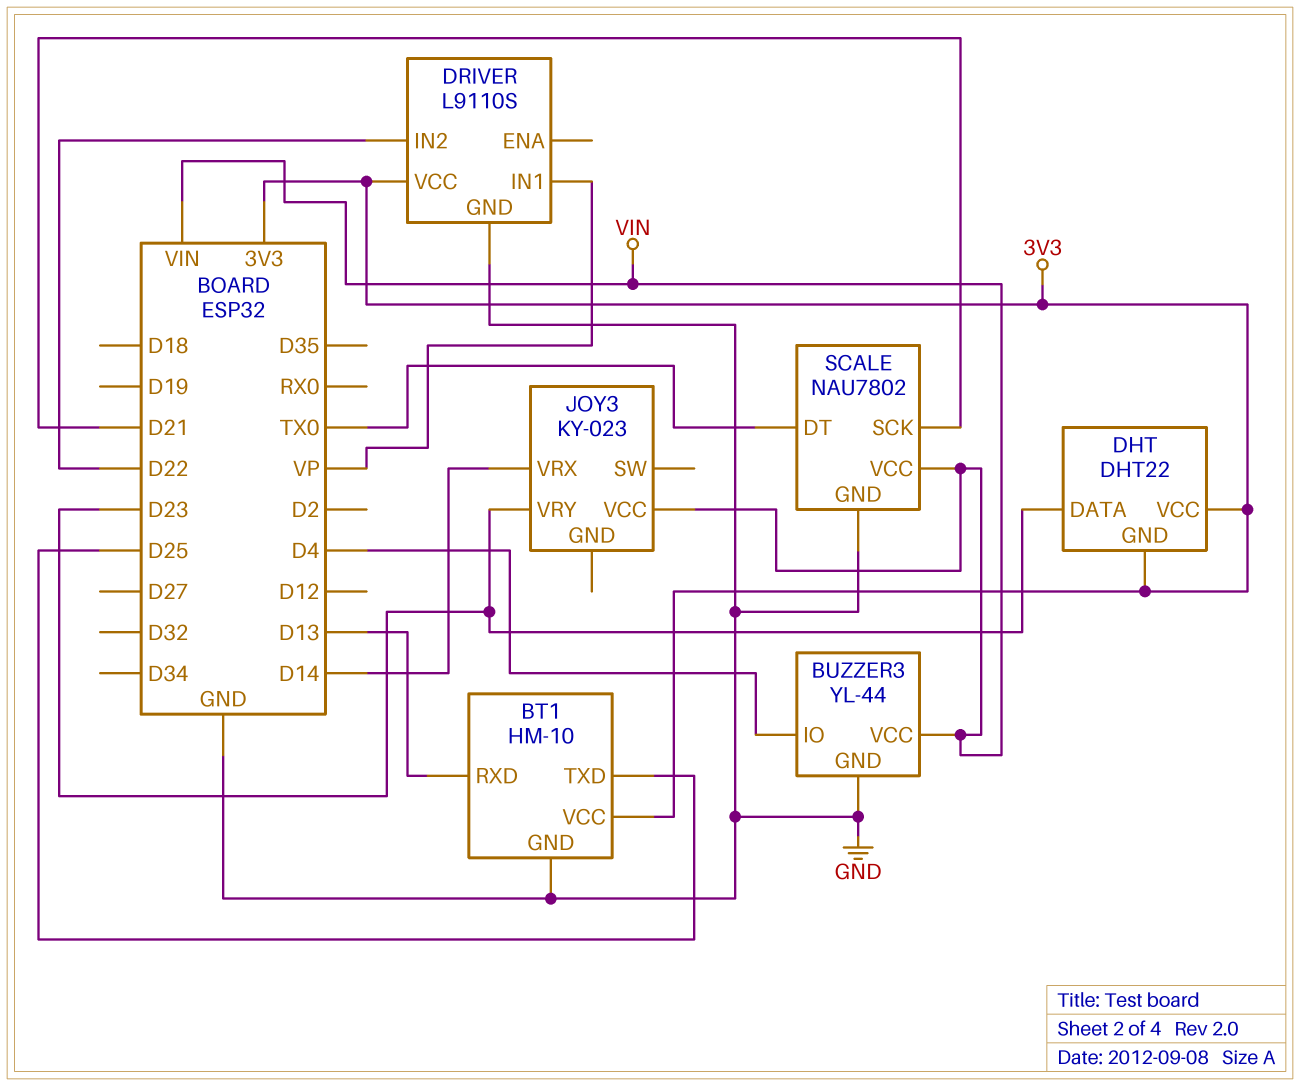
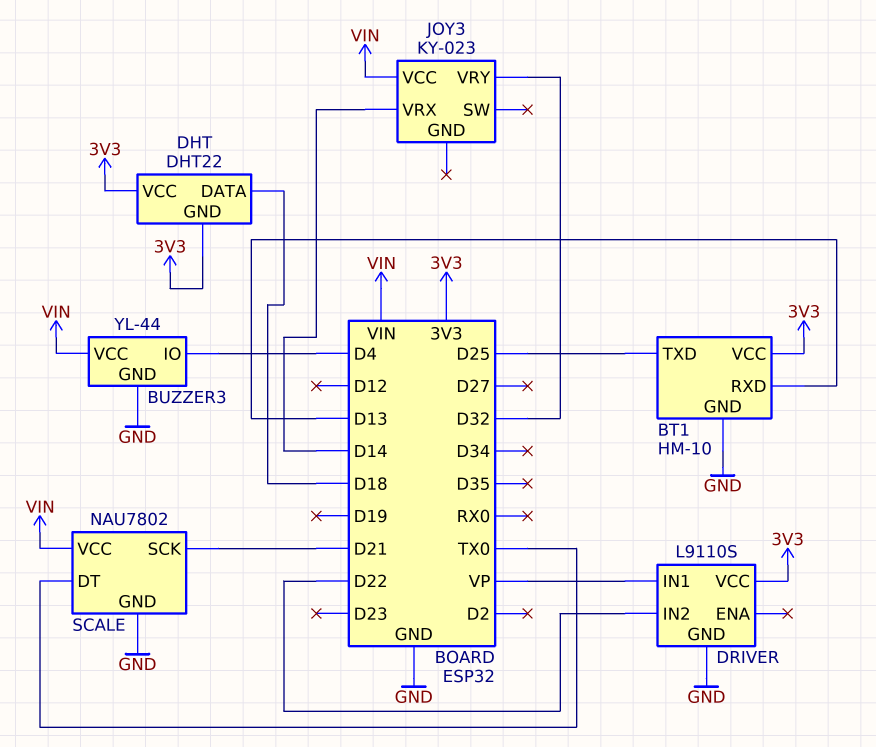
DHT pin DATA: D23 -> D18
JOY3 pin VRY: D23 -> D32

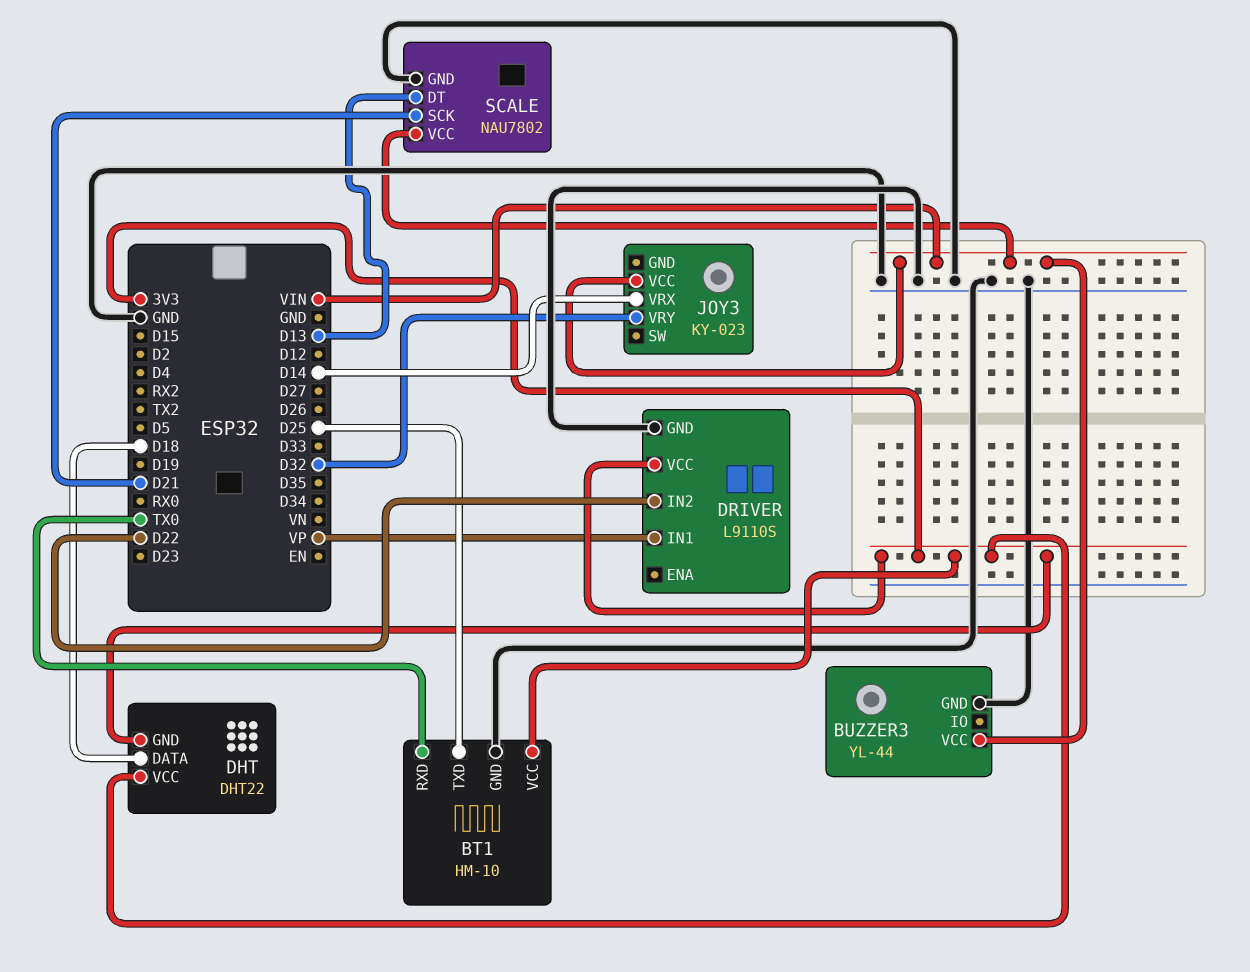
BT1 pin RXD: D13 -> TX0
BUZZER3 pin IO: D4 -> none
SCALE pin DT: TX0 -> D13

